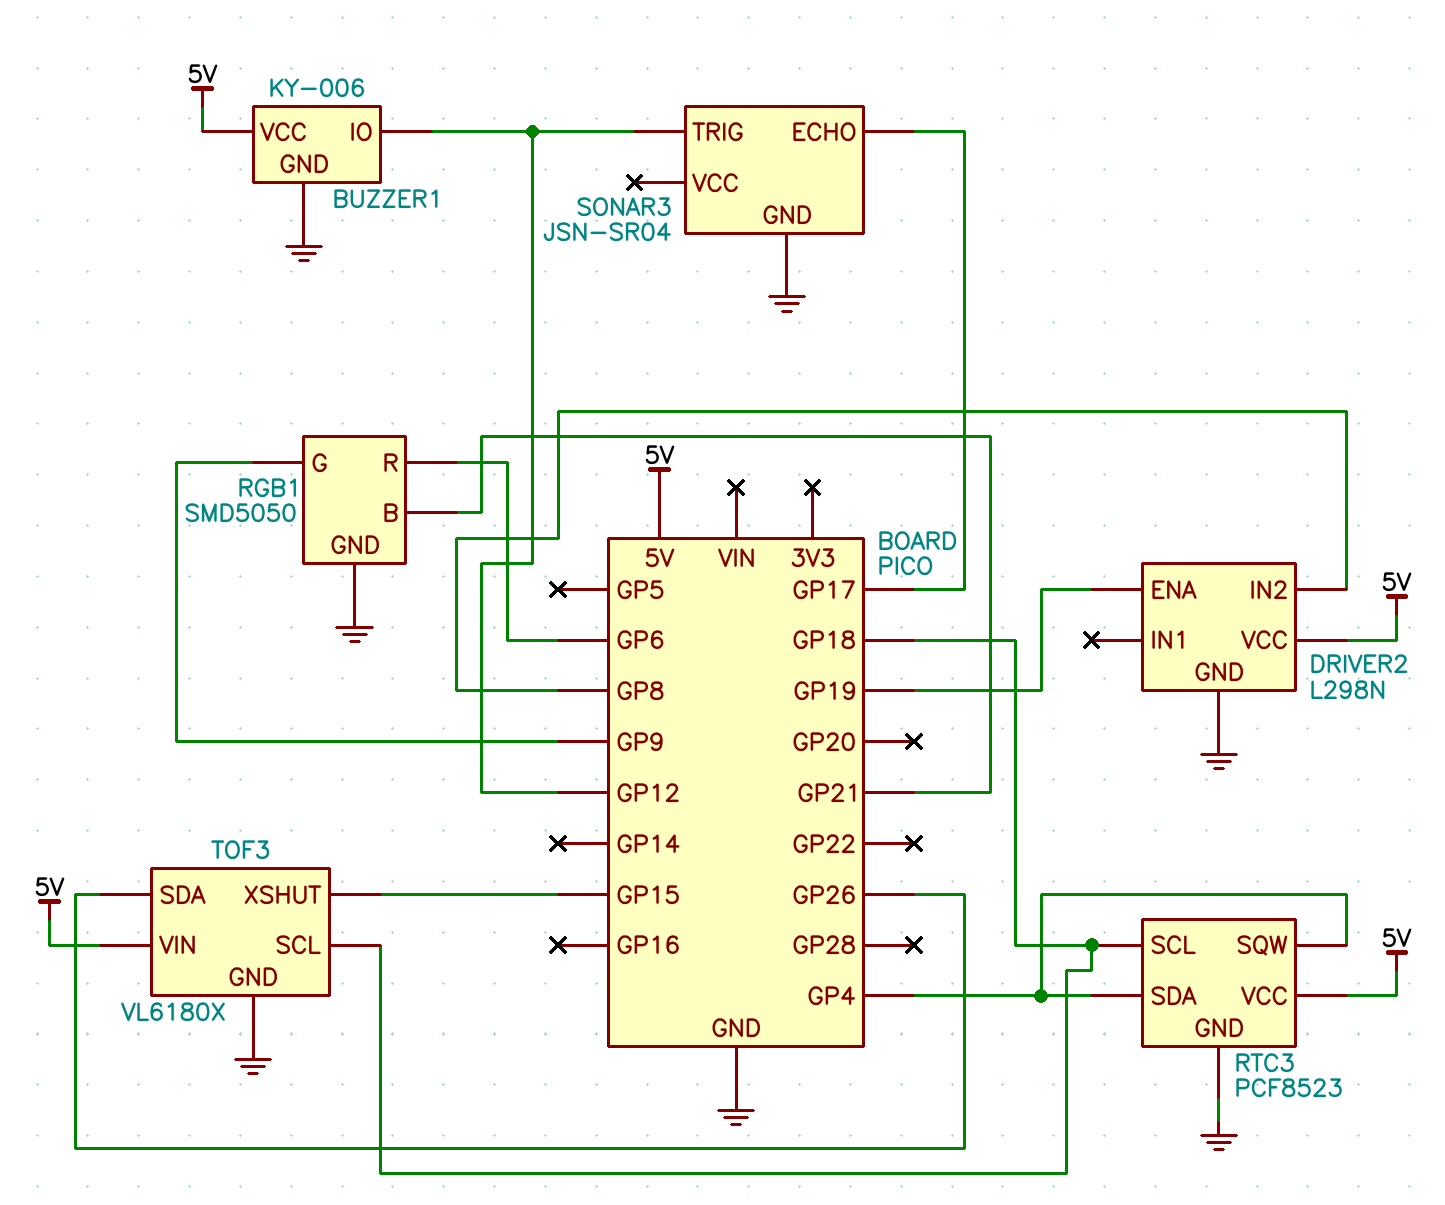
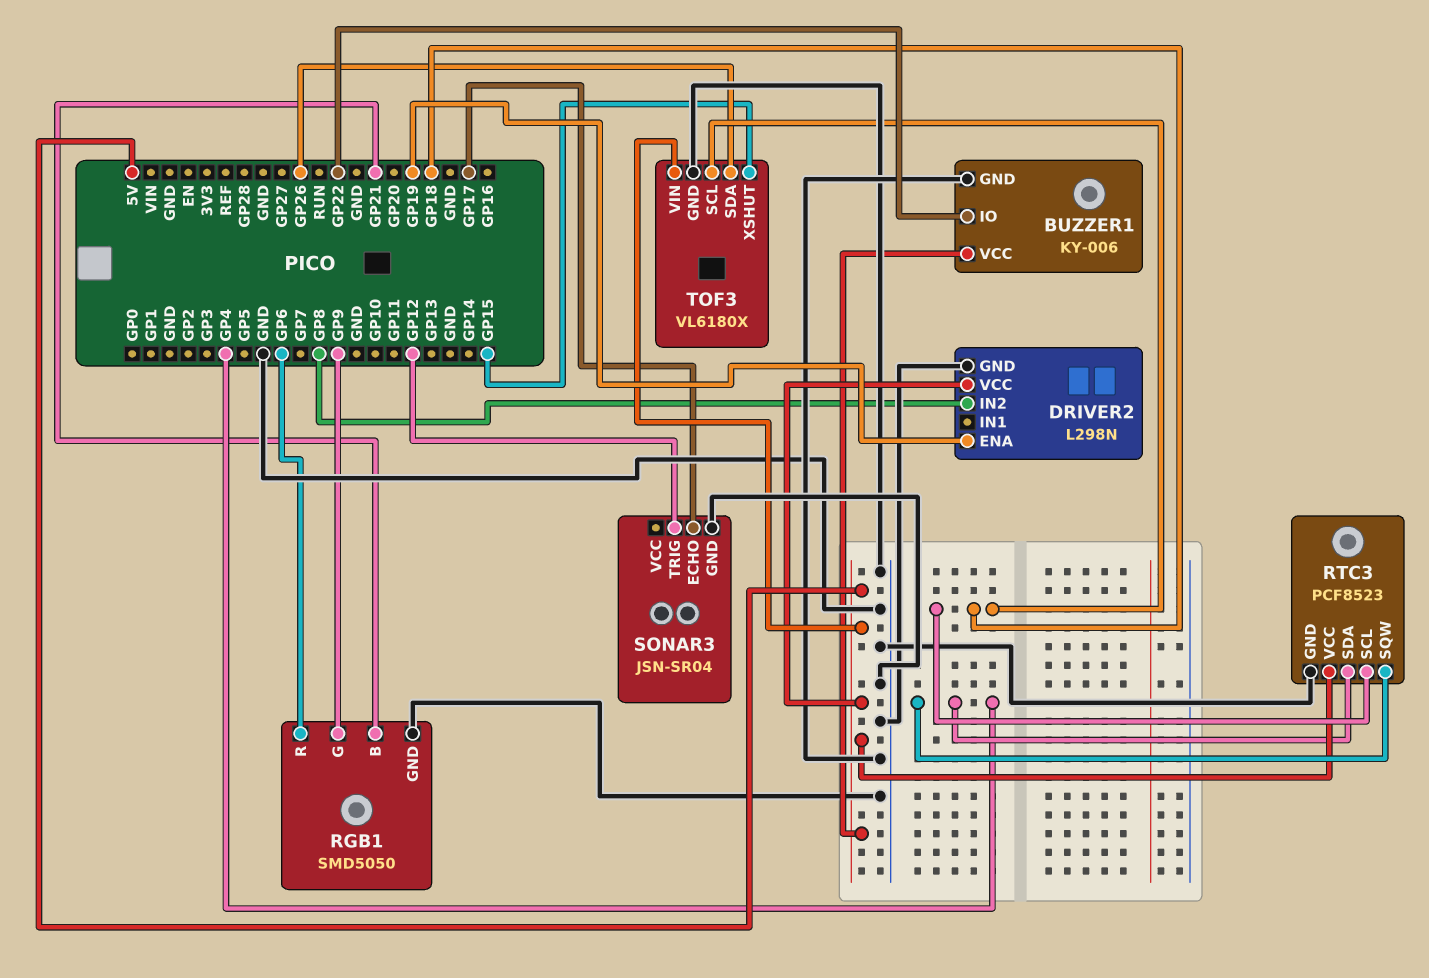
BUZZER1 pin IO: GP12 -> GP22

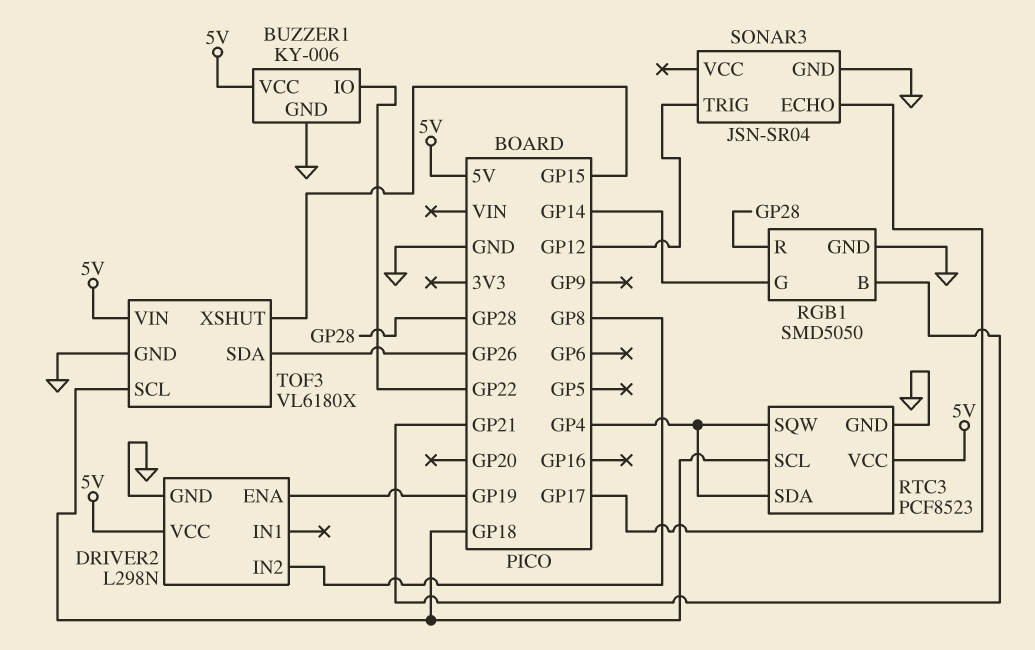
RGB1 pin G: GP9 -> GP14
RGB1 pin R: GP6 -> GP28

